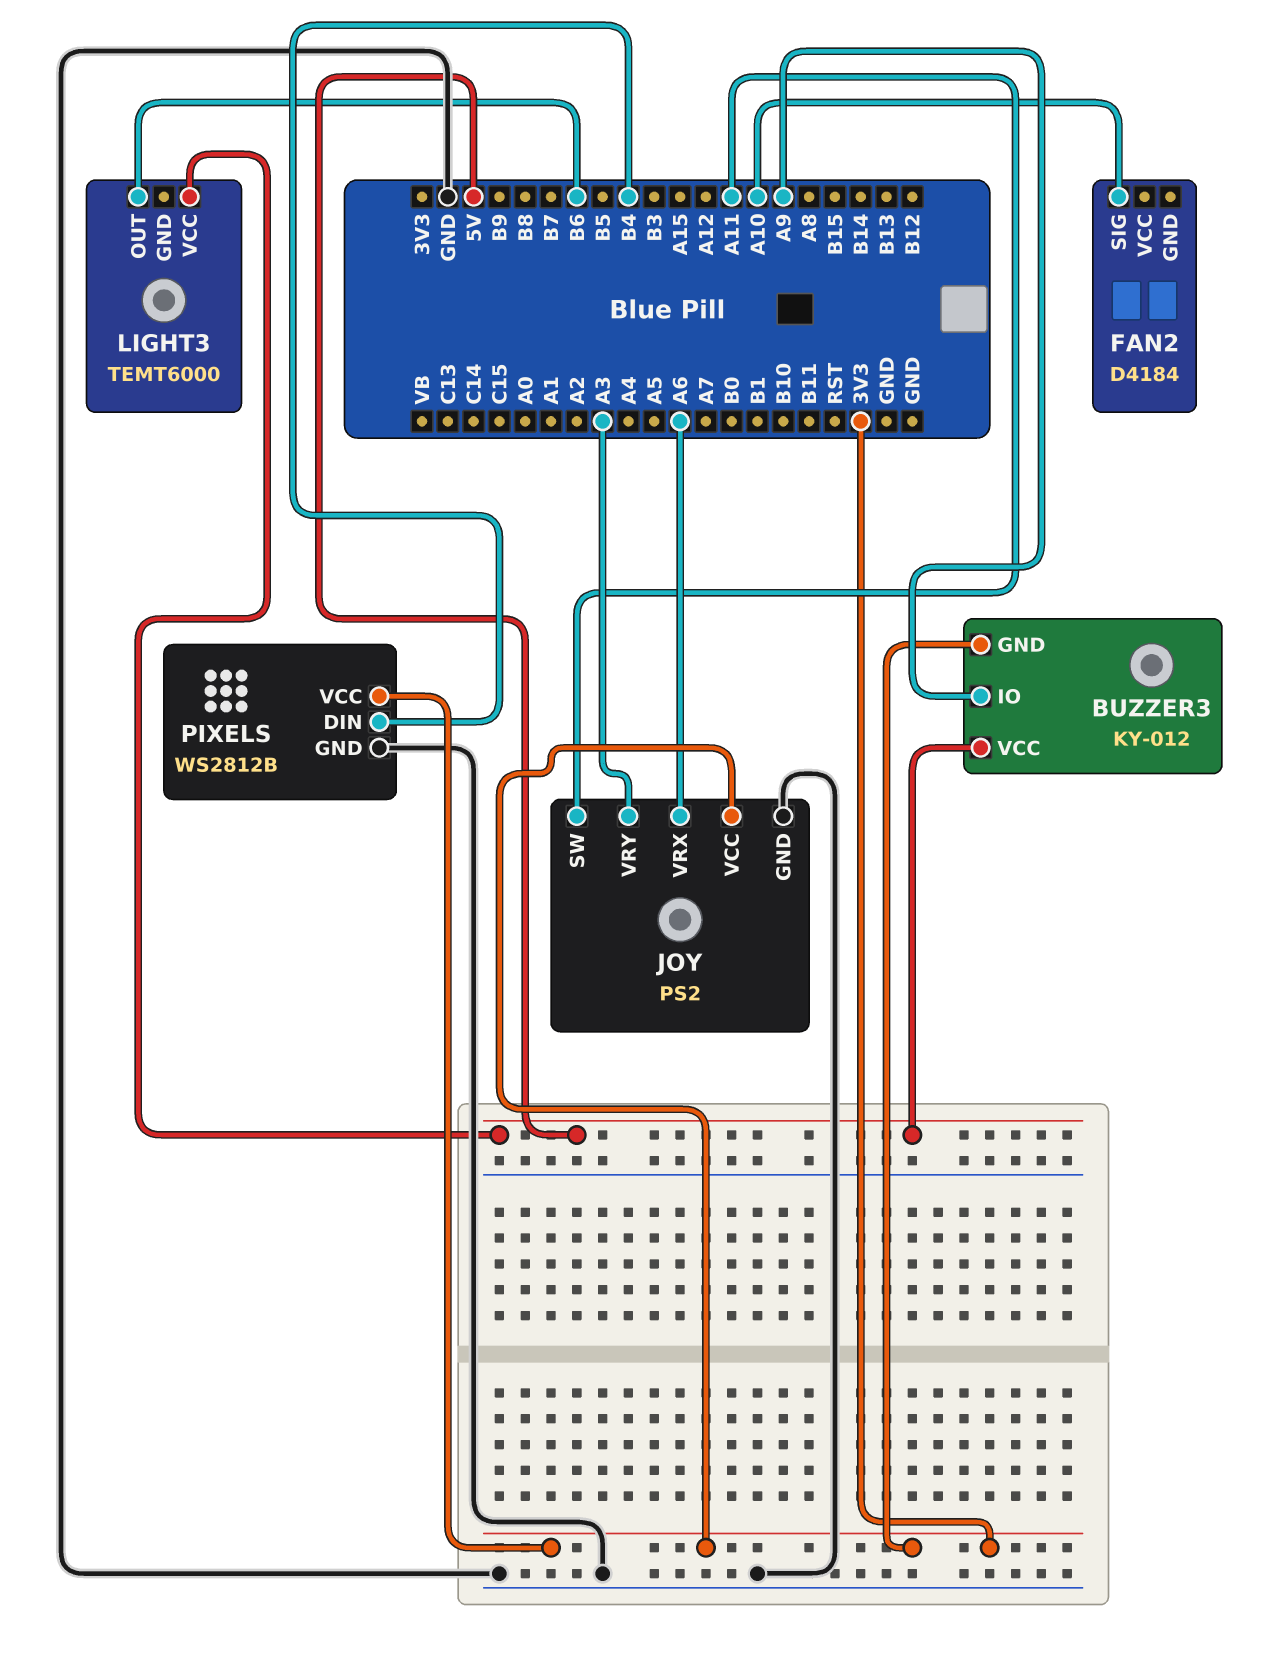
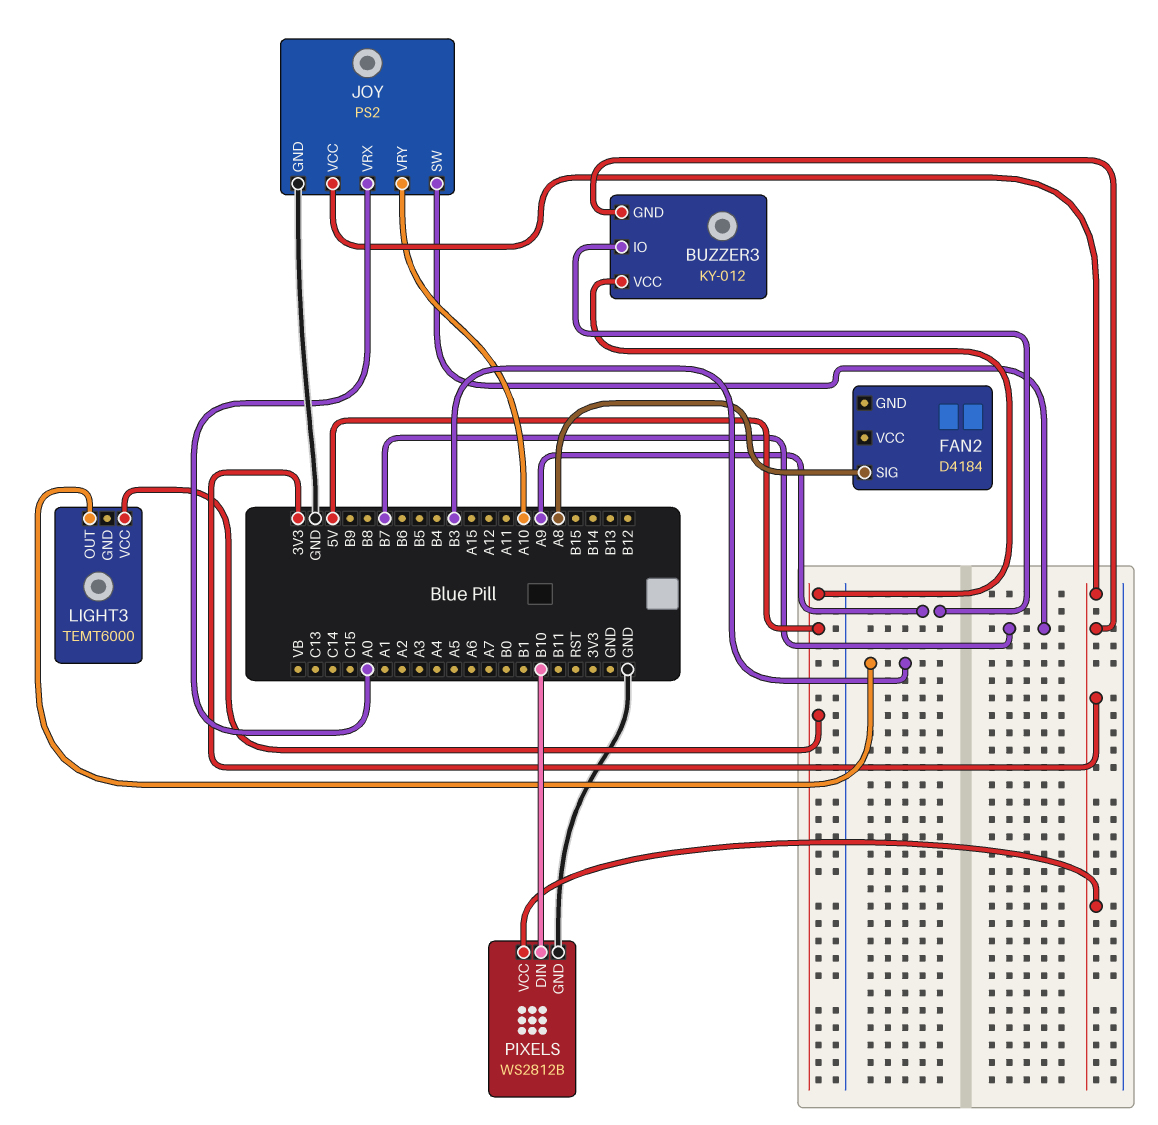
FAN2 pin SIG: A10 -> A8
JOY pin SW: A11 -> B7
JOY pin VRX: A6 -> A0
JOY pin VRY: A3 -> A10
LIGHT3 pin OUT: B6 -> B3
PIXELS pin DIN: B4 -> B10

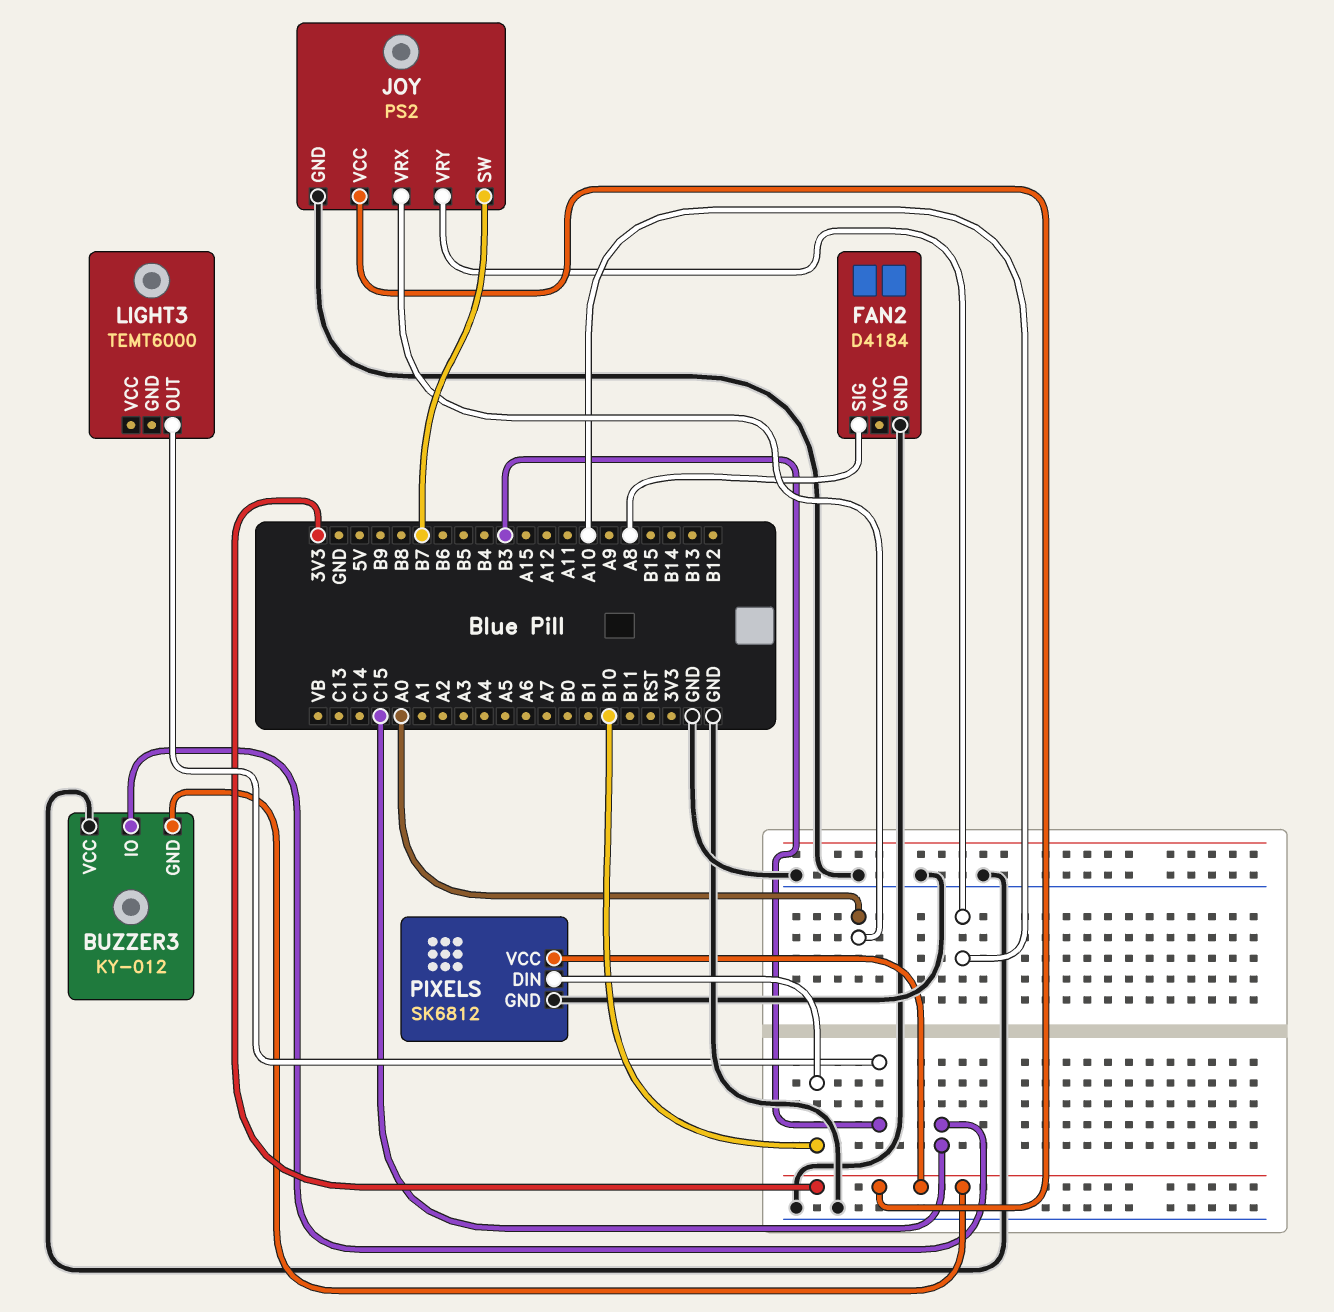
BUZZER3 pin IO: A9 -> C15
BUZZER3 pin VCC: 5V -> GND
FAN2 pin GND: none -> GND
LIGHT3 pin VCC: 5V -> none
PIXELS: WS2812B -> SK6812

